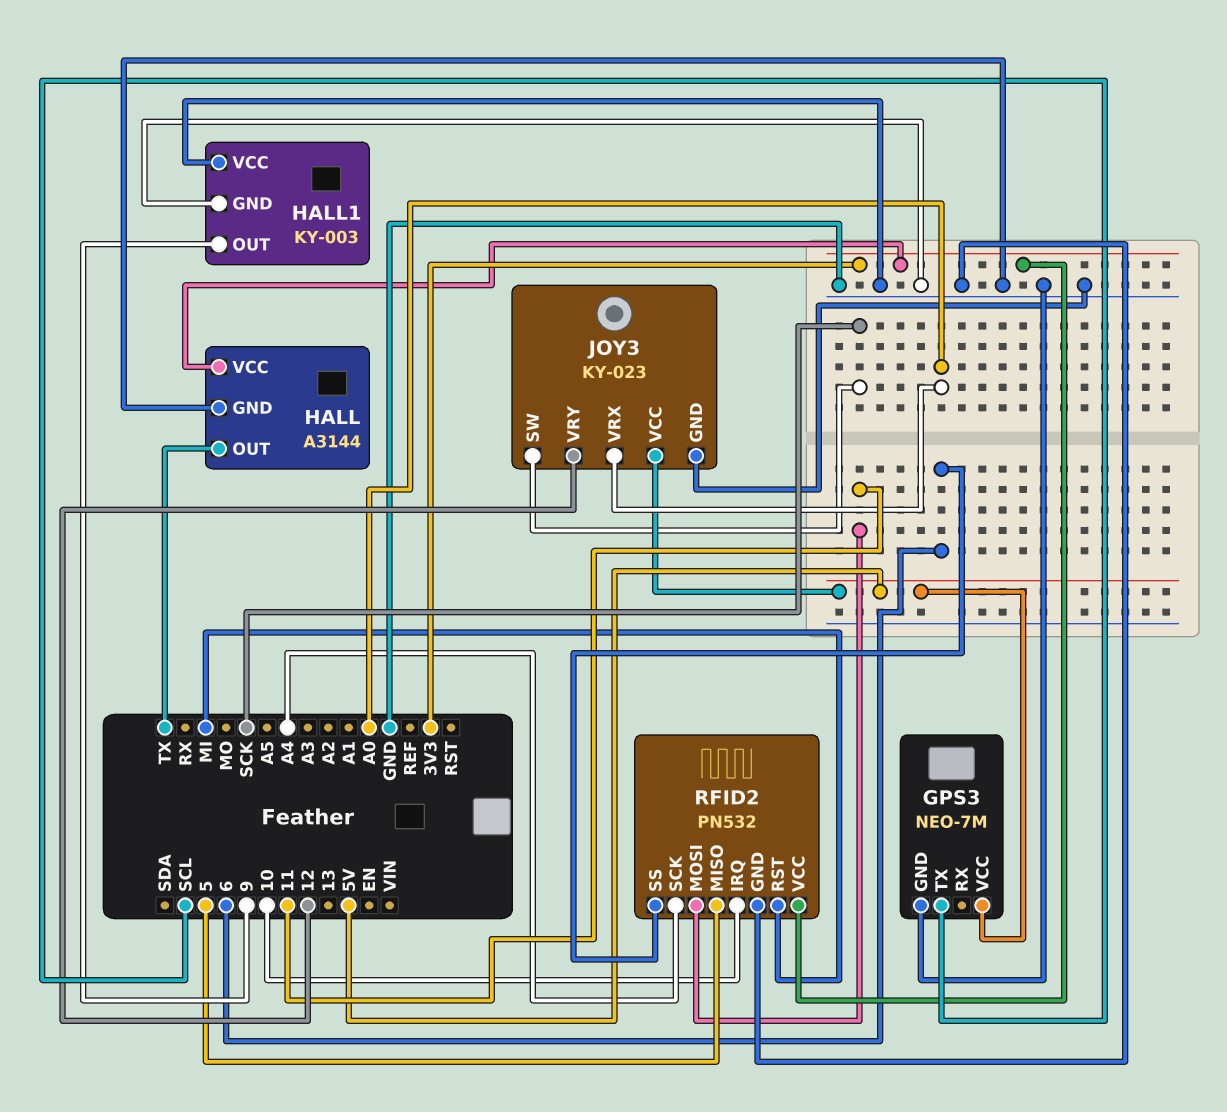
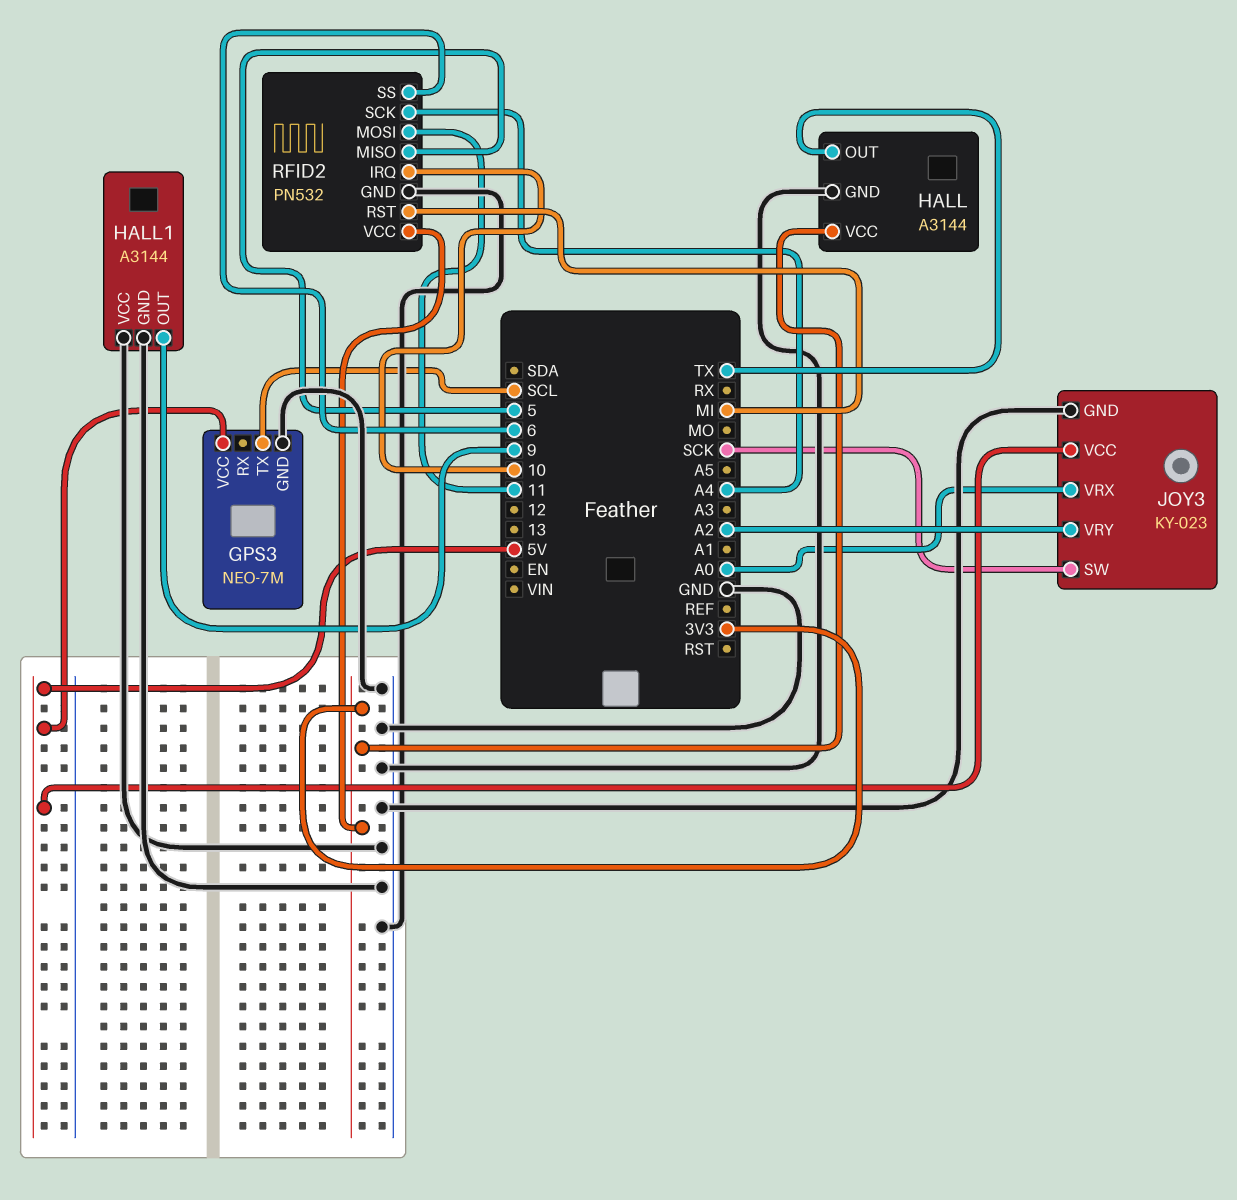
HALL1: KY-003 -> A3144
JOY3 pin VRY: 12 -> A2

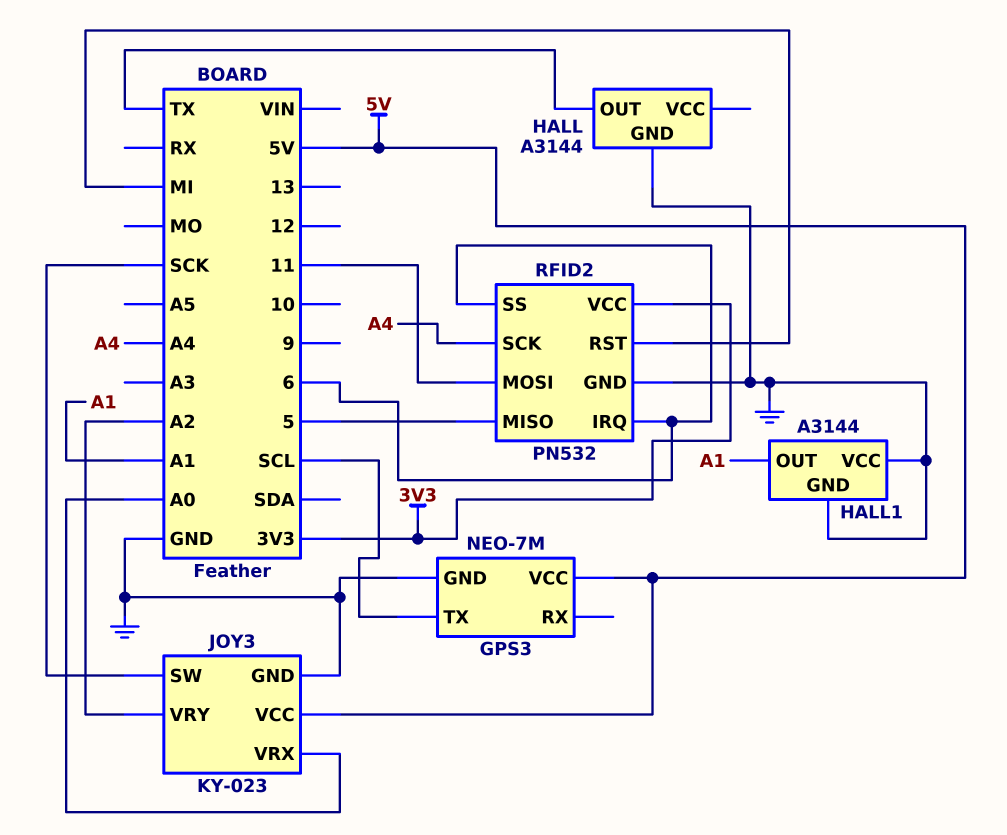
HALL pin VCC: 3V3 -> none
HALL1 pin OUT: 9 -> A1
RFID2 pin IRQ: 10 -> 6

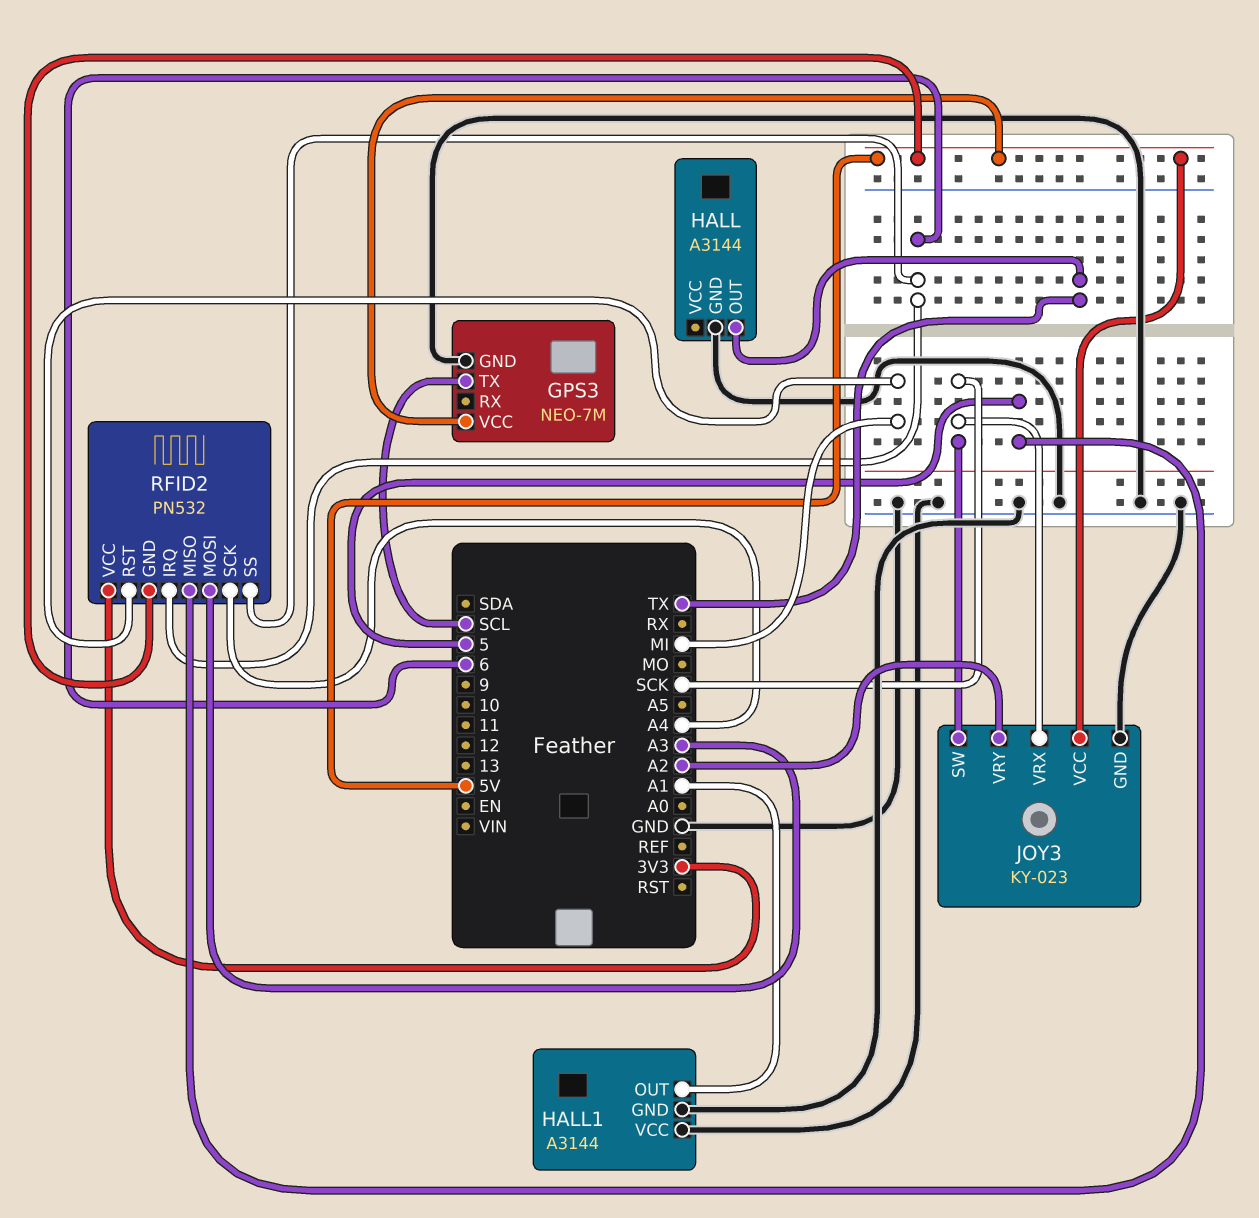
JOY3 pin VRX: A0 -> SCK
RFID2 pin GND: GND -> 5V
RFID2 pin MOSI: 11 -> A3

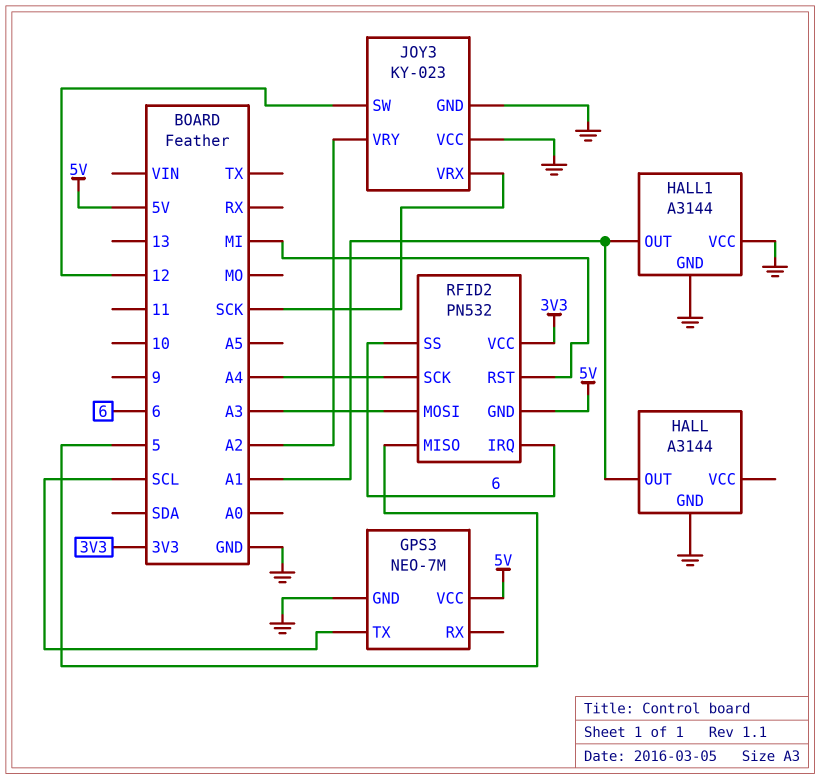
HALL pin OUT: TX -> A1
JOY3 pin SW: SCK -> 12
JOY3 pin VCC: 5V -> GND

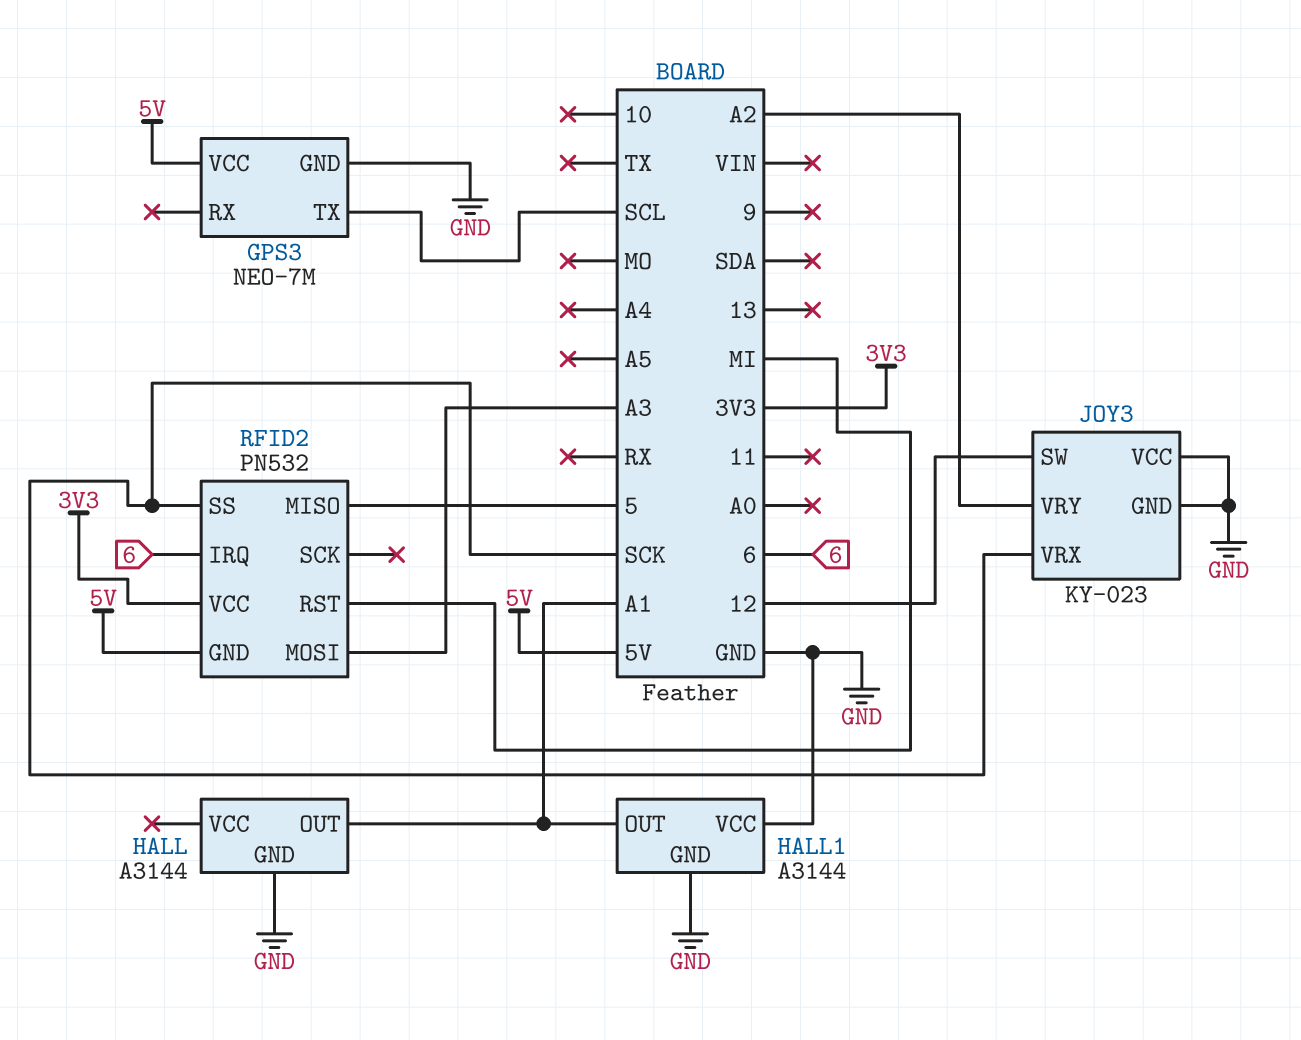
RFID2 pin SCK: A4 -> none
RFID2 pin SS: 6 -> SCK

